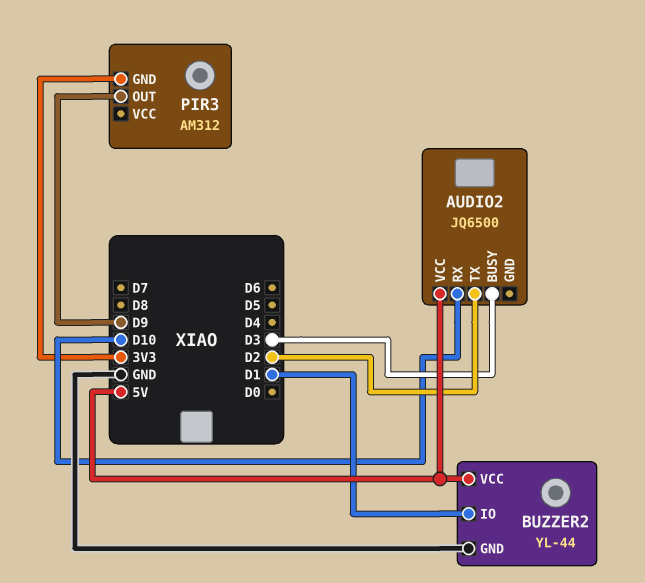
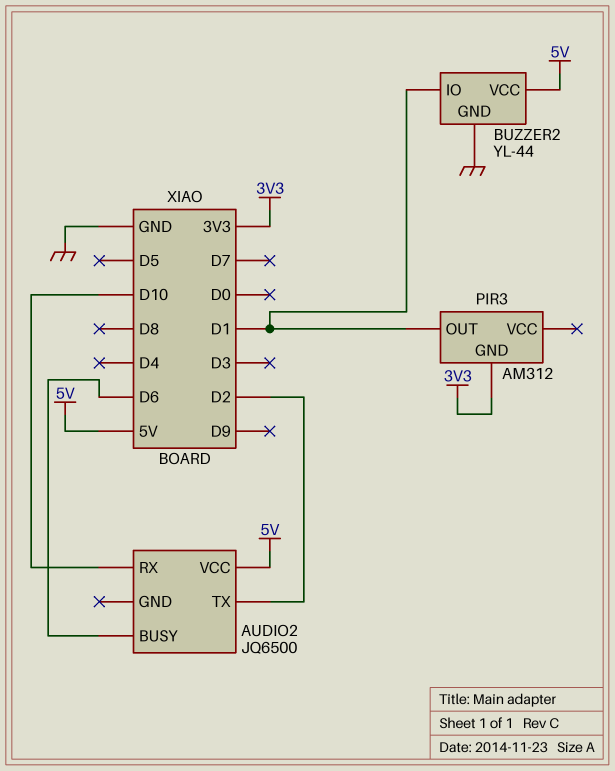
AUDIO2 pin BUSY: D3 -> D6
PIR3 pin OUT: D9 -> D1

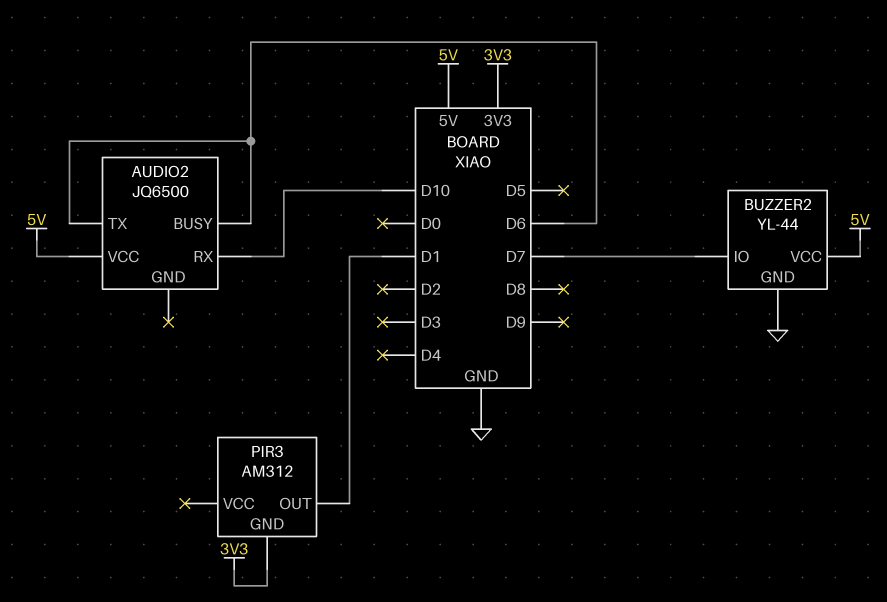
AUDIO2 pin TX: D2 -> D6
BUZZER2 pin IO: D1 -> D7

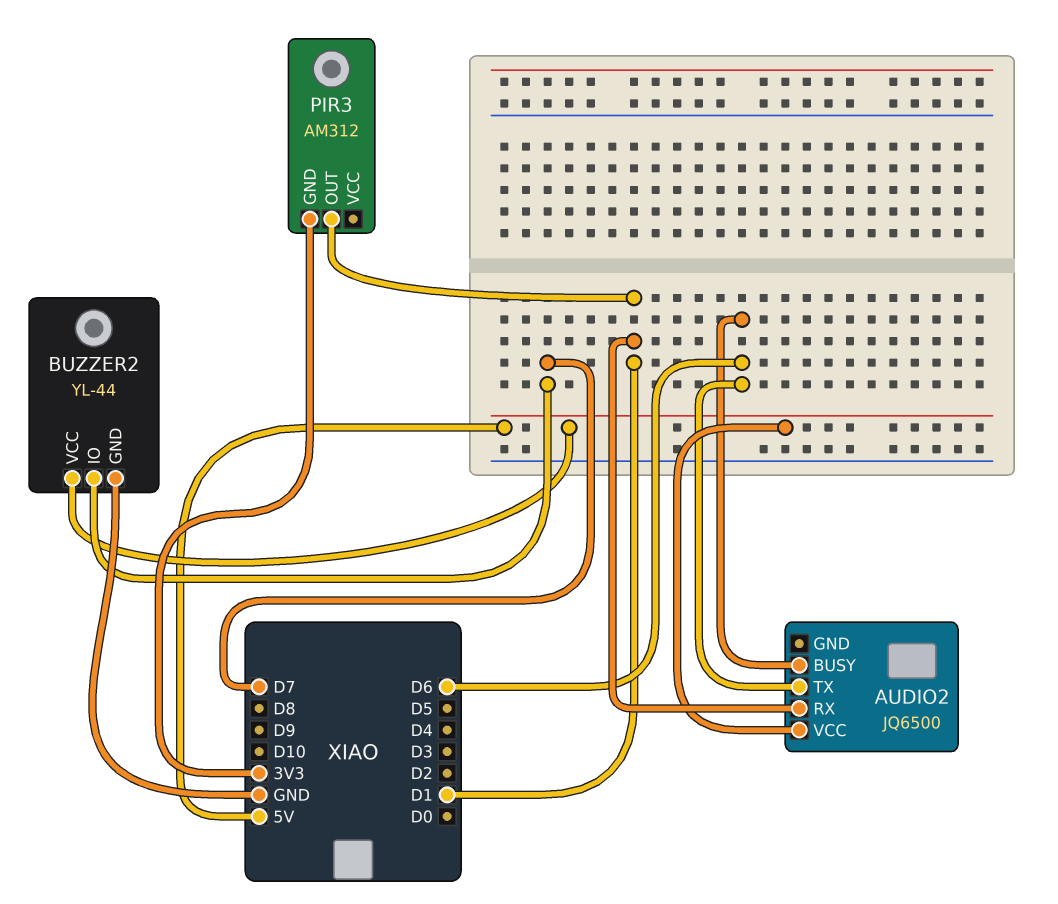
AUDIO2 pin RX: D10 -> D1

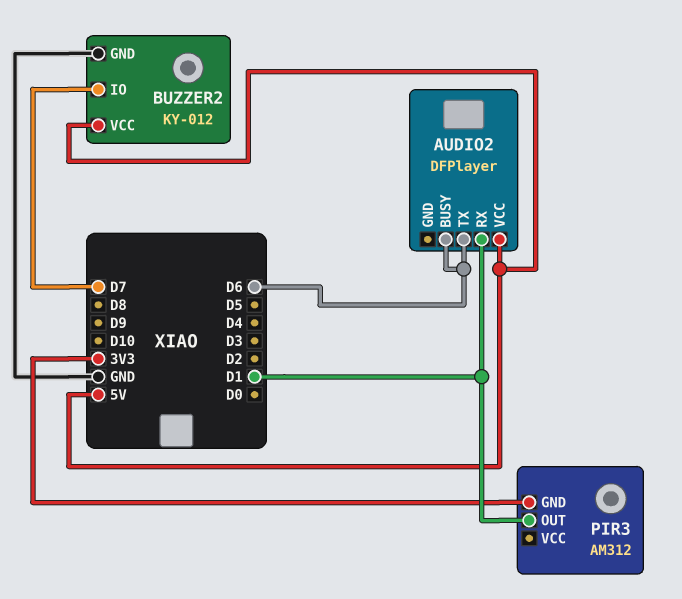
AUDIO2: JQ6500 -> DFPlayer
BUZZER2: YL-44 -> KY-012

